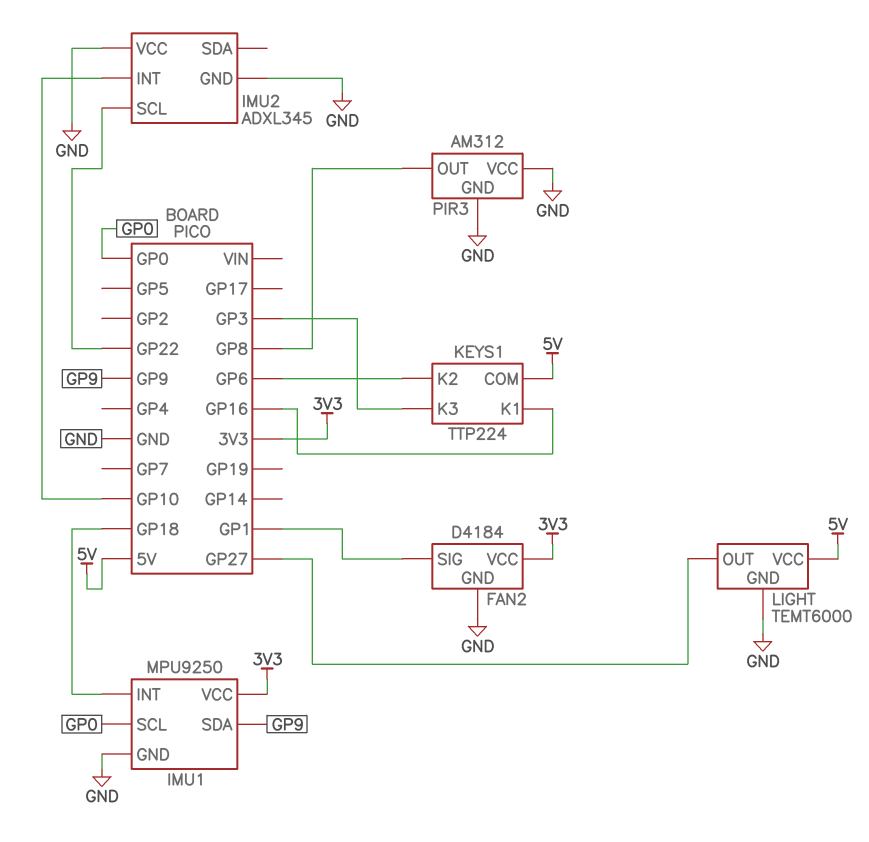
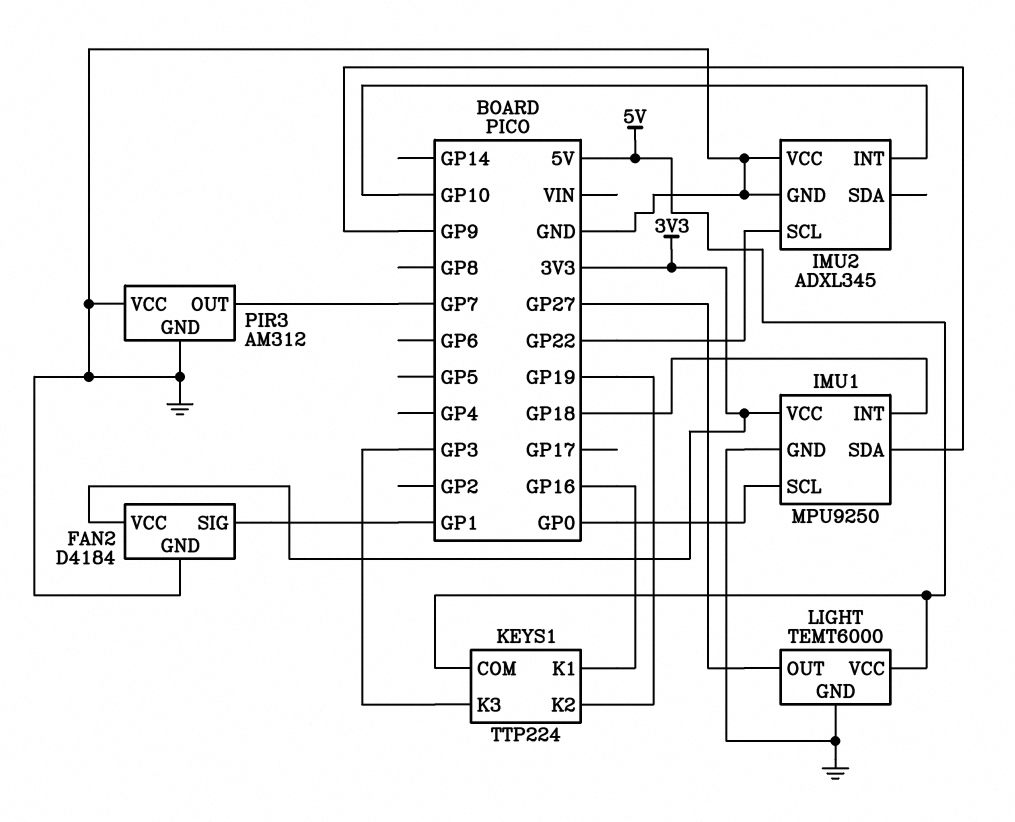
KEYS1 pin K2: GP6 -> GP19
PIR3 pin OUT: GP8 -> GP7

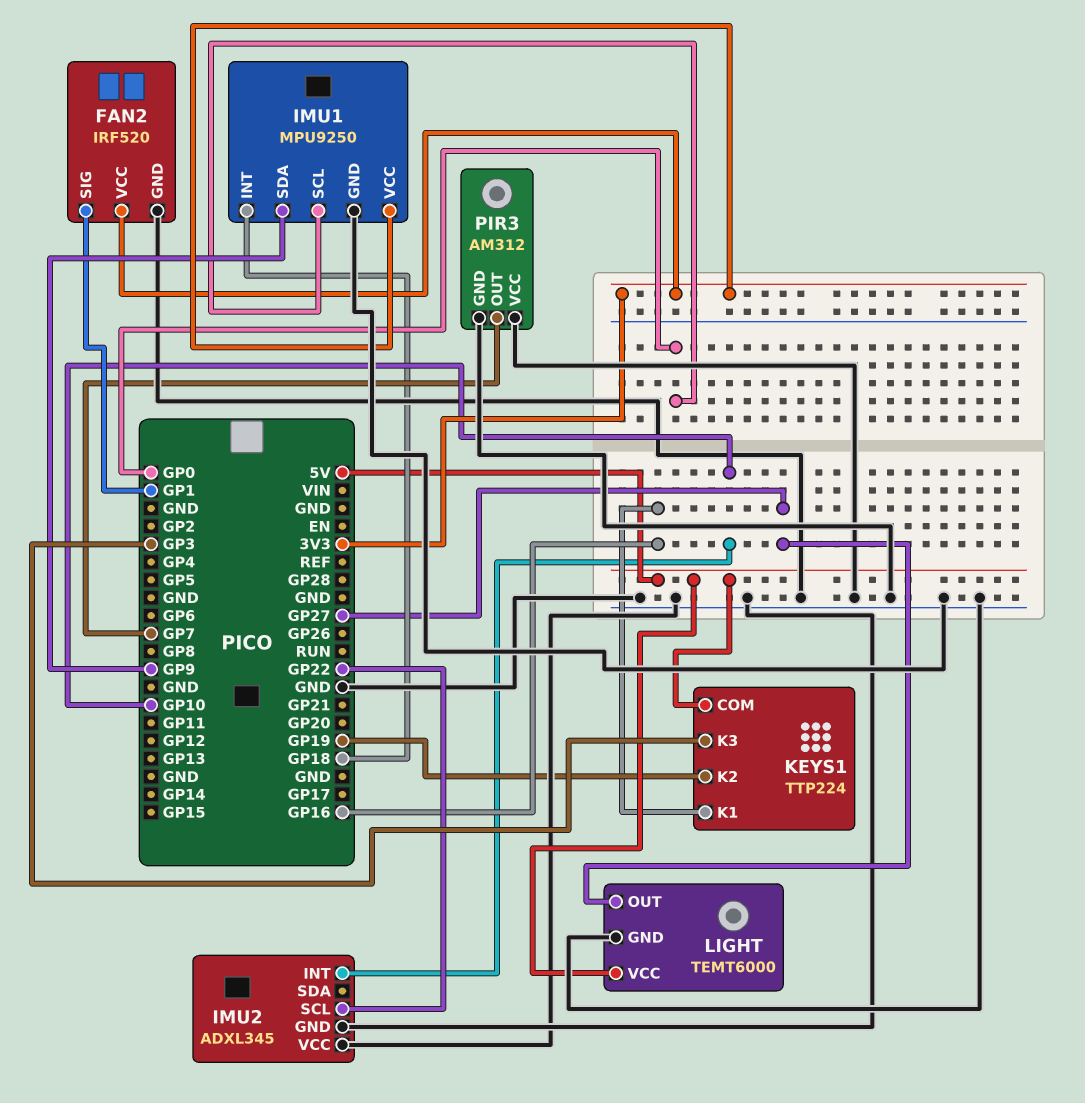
FAN2: D4184 -> IRF520

